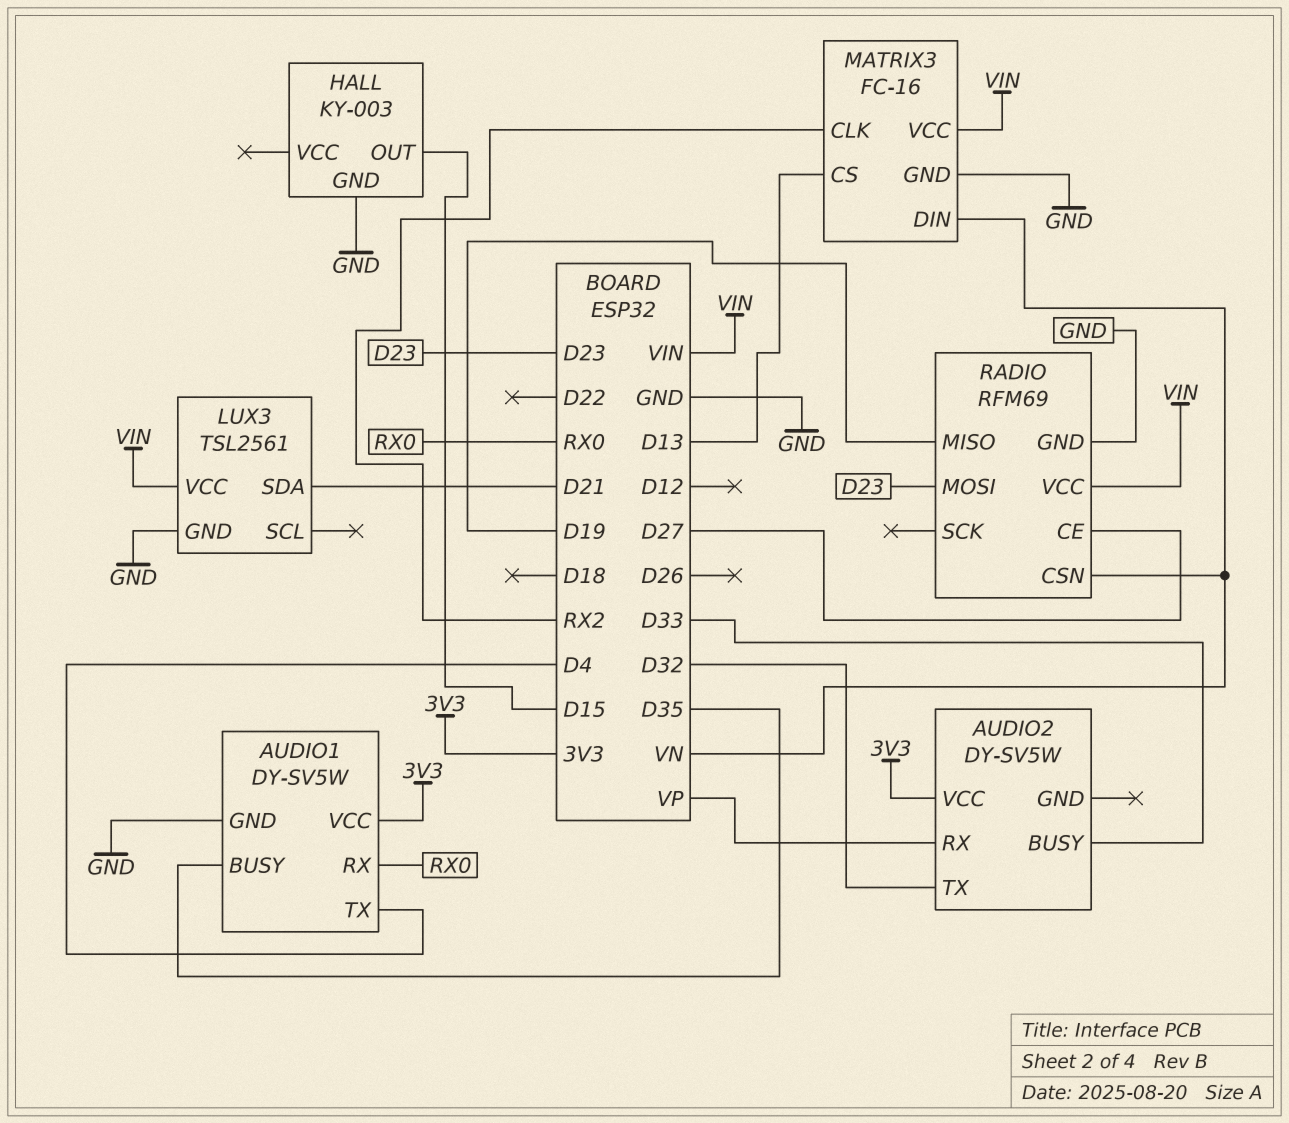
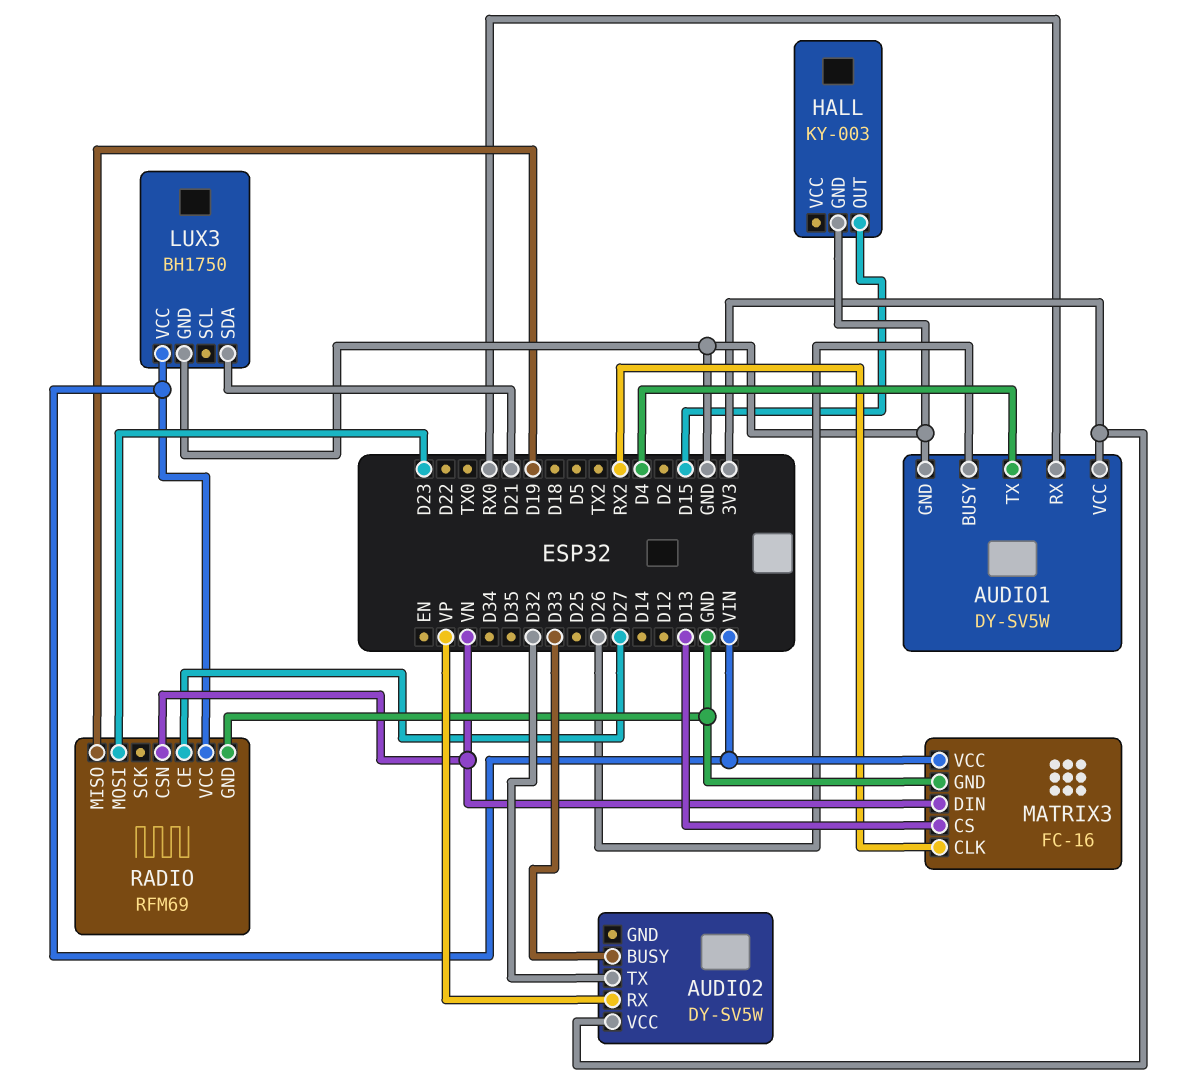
AUDIO1 pin BUSY: D35 -> D26
LUX3: TSL2561 -> BH1750

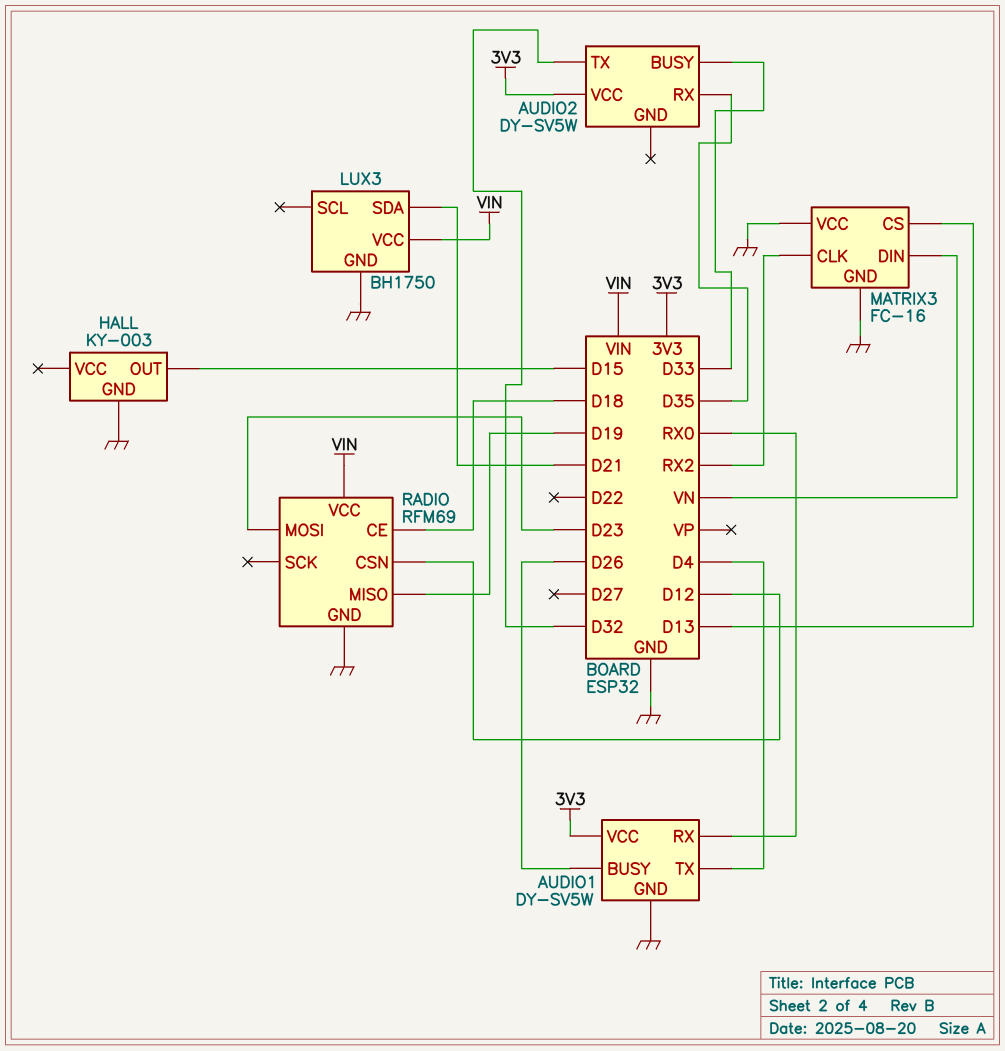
AUDIO2 pin RX: VP -> D35
MATRIX3 pin VCC: VIN -> GND
RADIO pin CE: D27 -> D18
RADIO pin CSN: VN -> D12

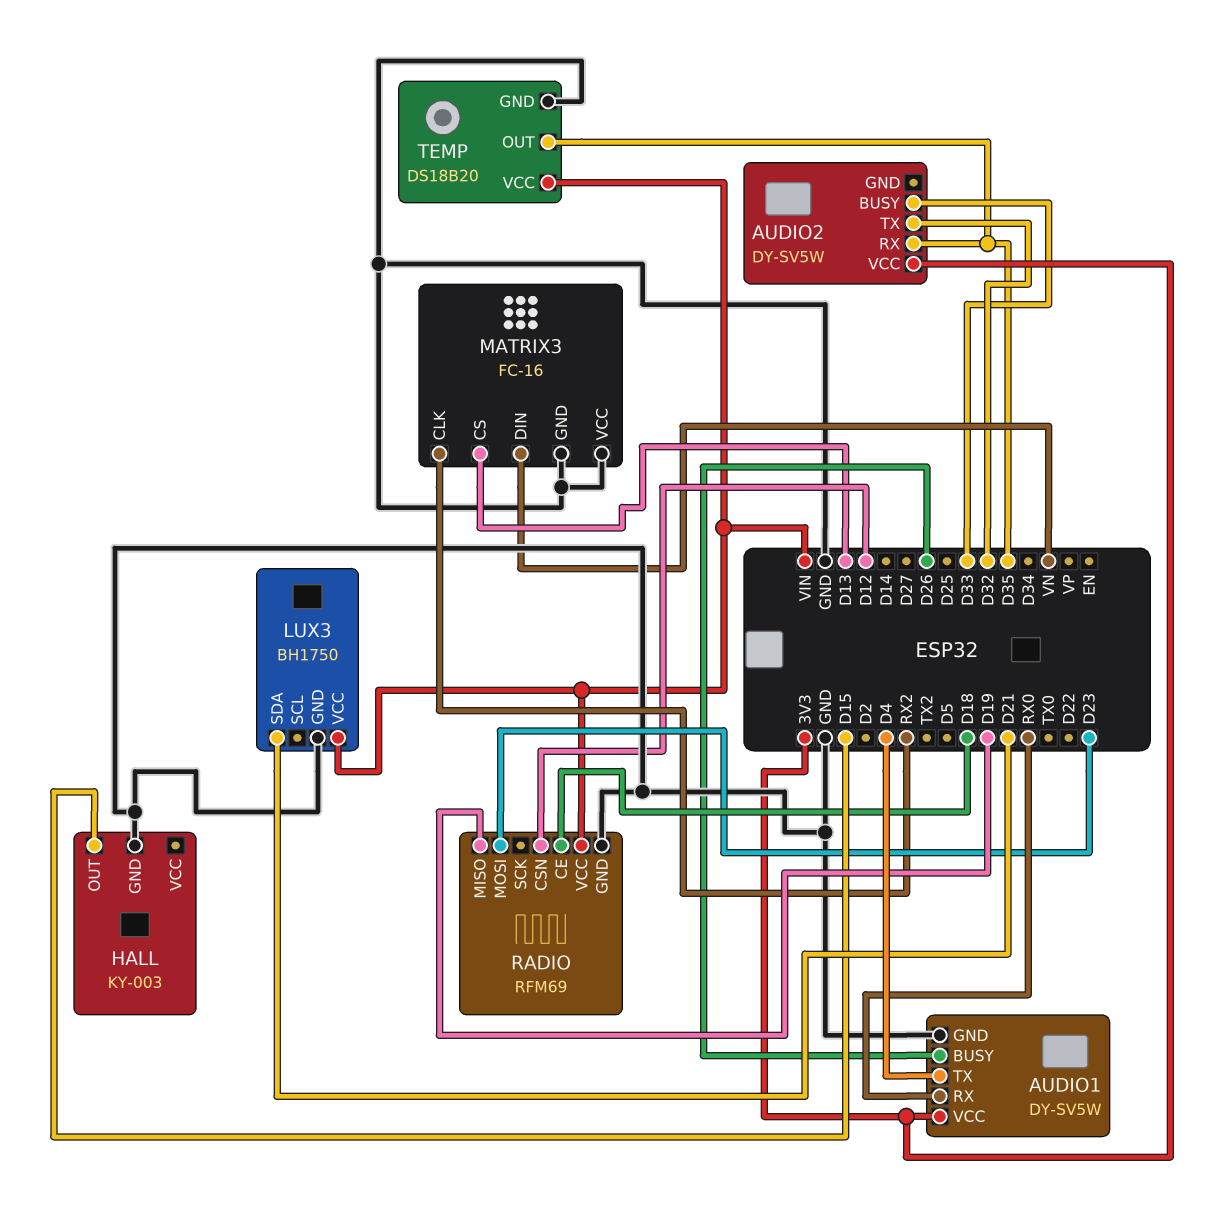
TEMP: none -> DS18B20
TEMP pin GND: none -> GND
TEMP pin OUT: none -> D35
TEMP pin VCC: none -> VIN

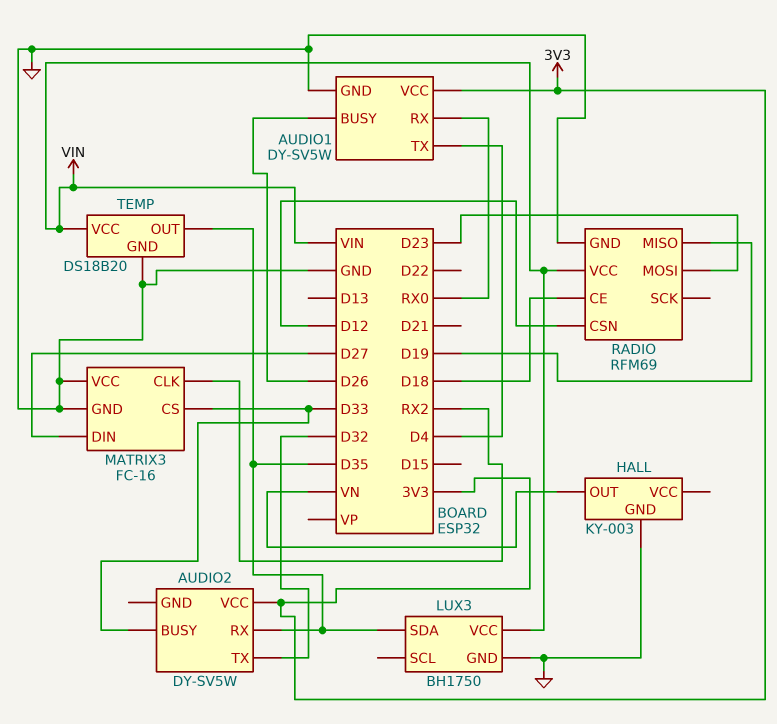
HALL pin OUT: D15 -> VN
LUX3 pin SDA: D21 -> D35
MATRIX3 pin CS: D13 -> D33
MATRIX3 pin DIN: VN -> D27

